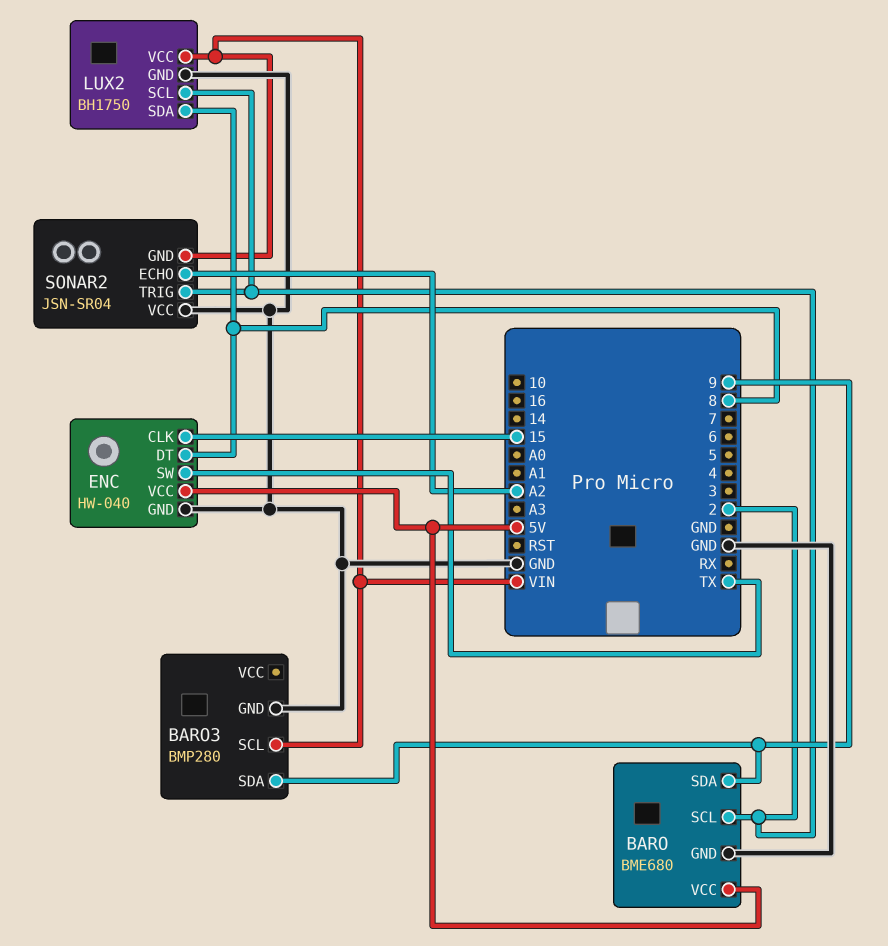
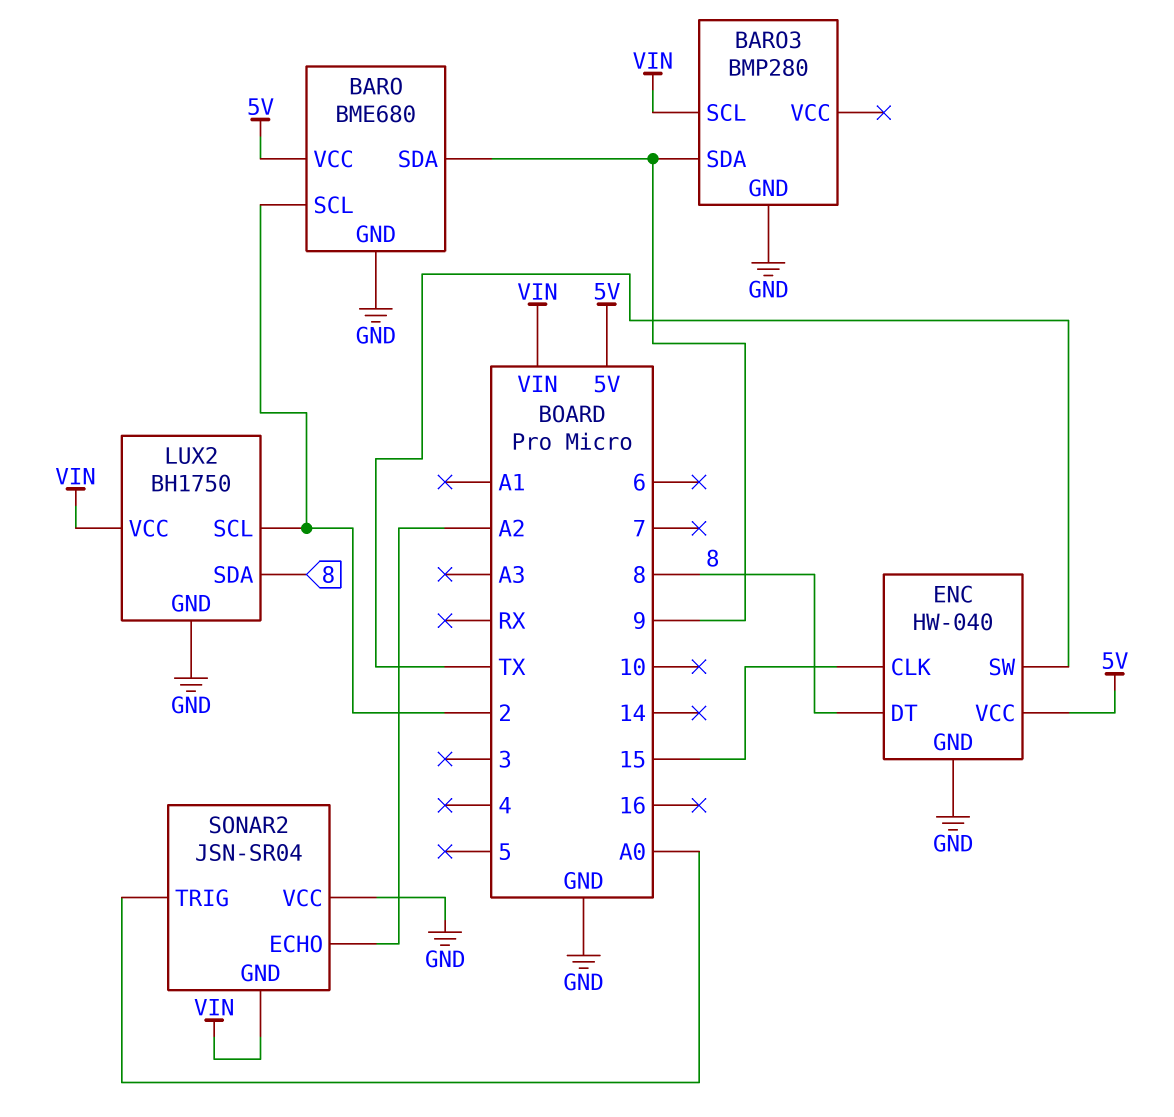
SONAR2 pin TRIG: 2 -> A0

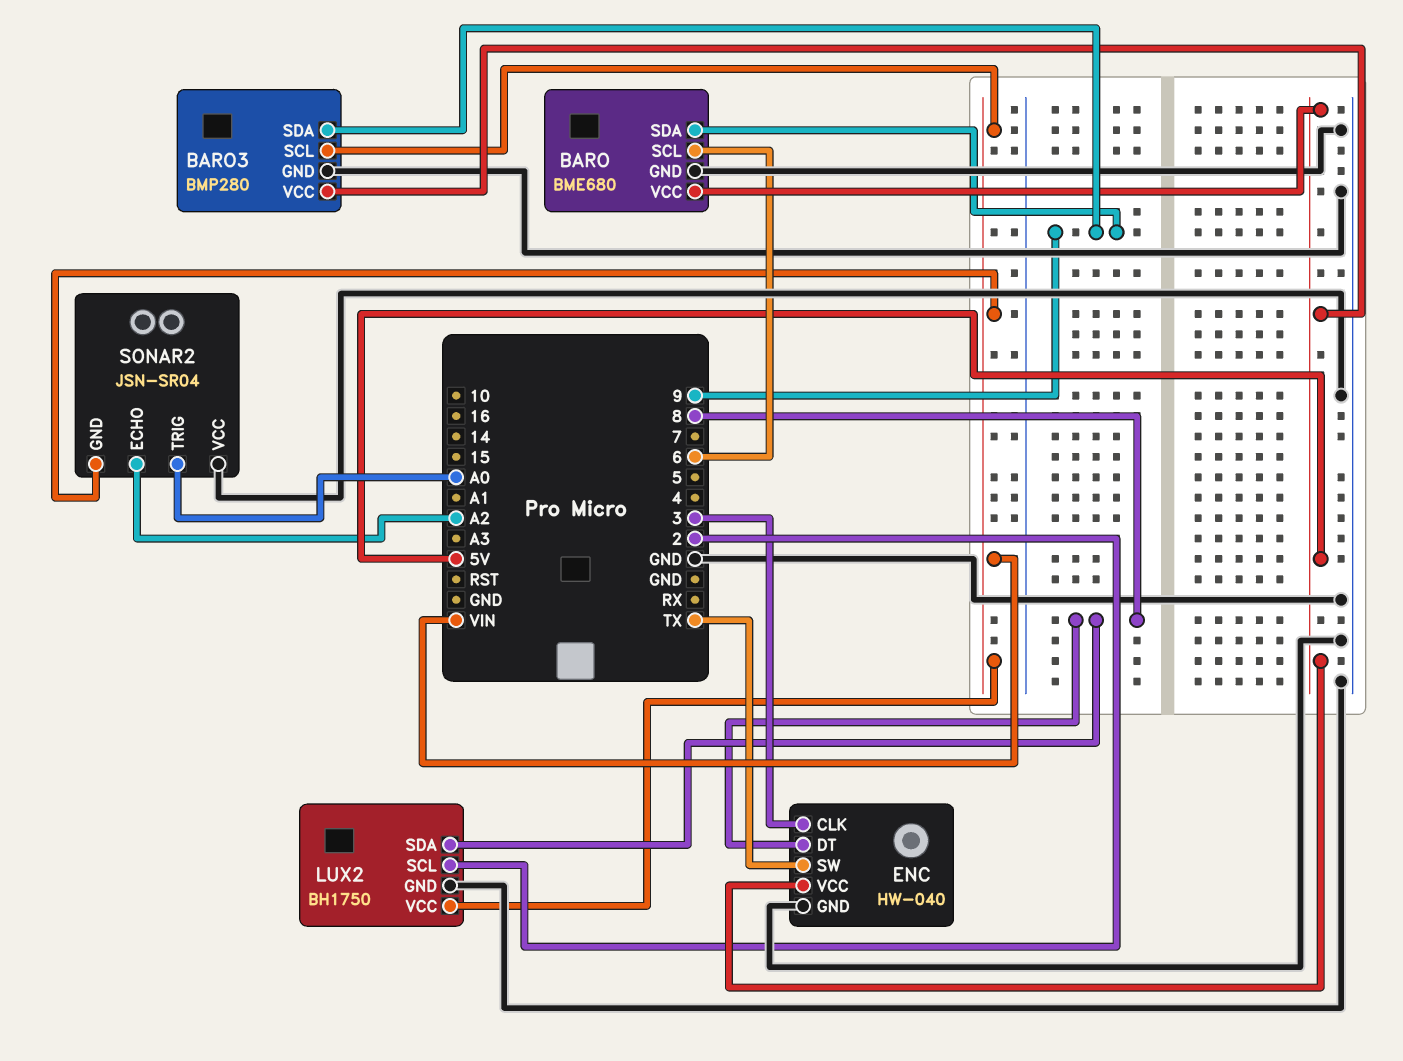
BARO pin SCL: 2 -> 6
BARO3 pin VCC: none -> 5V
ENC pin CLK: 15 -> 3

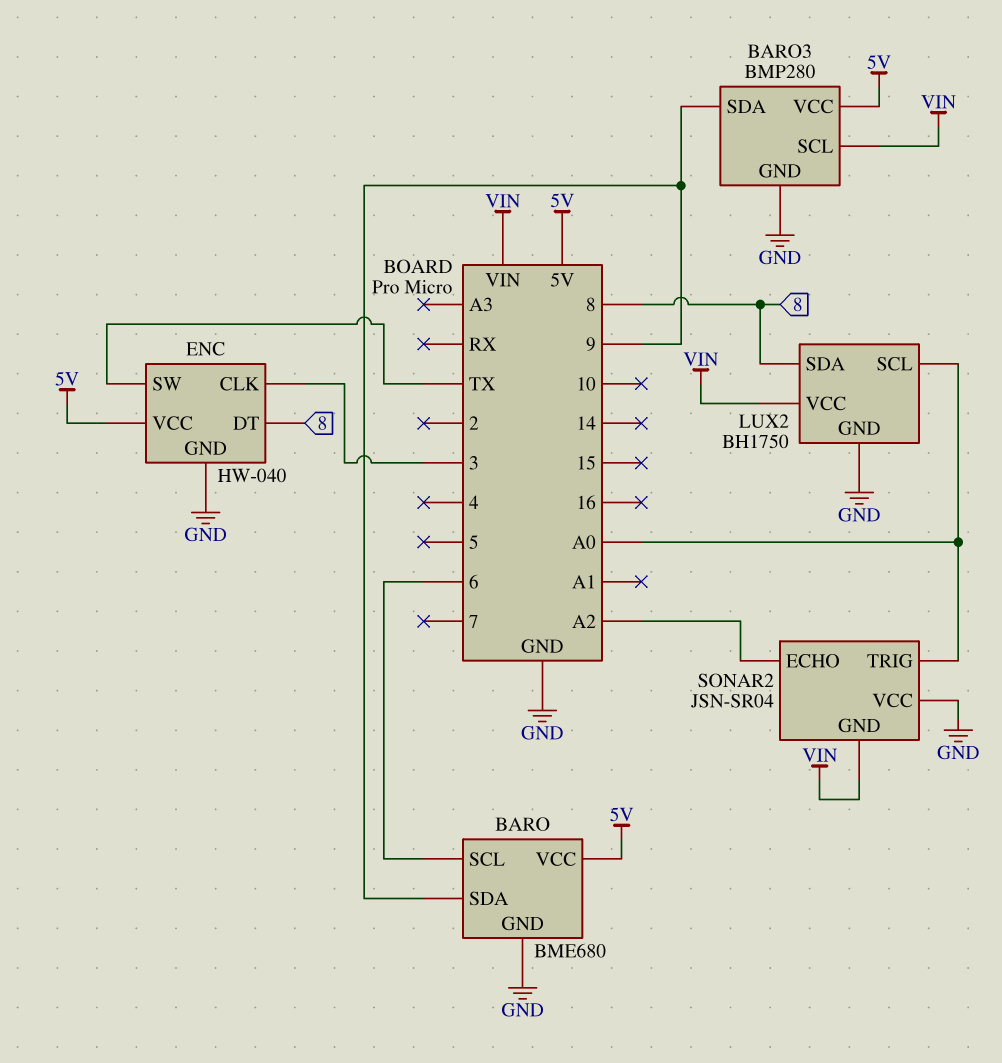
LUX2 pin SCL: 2 -> A0

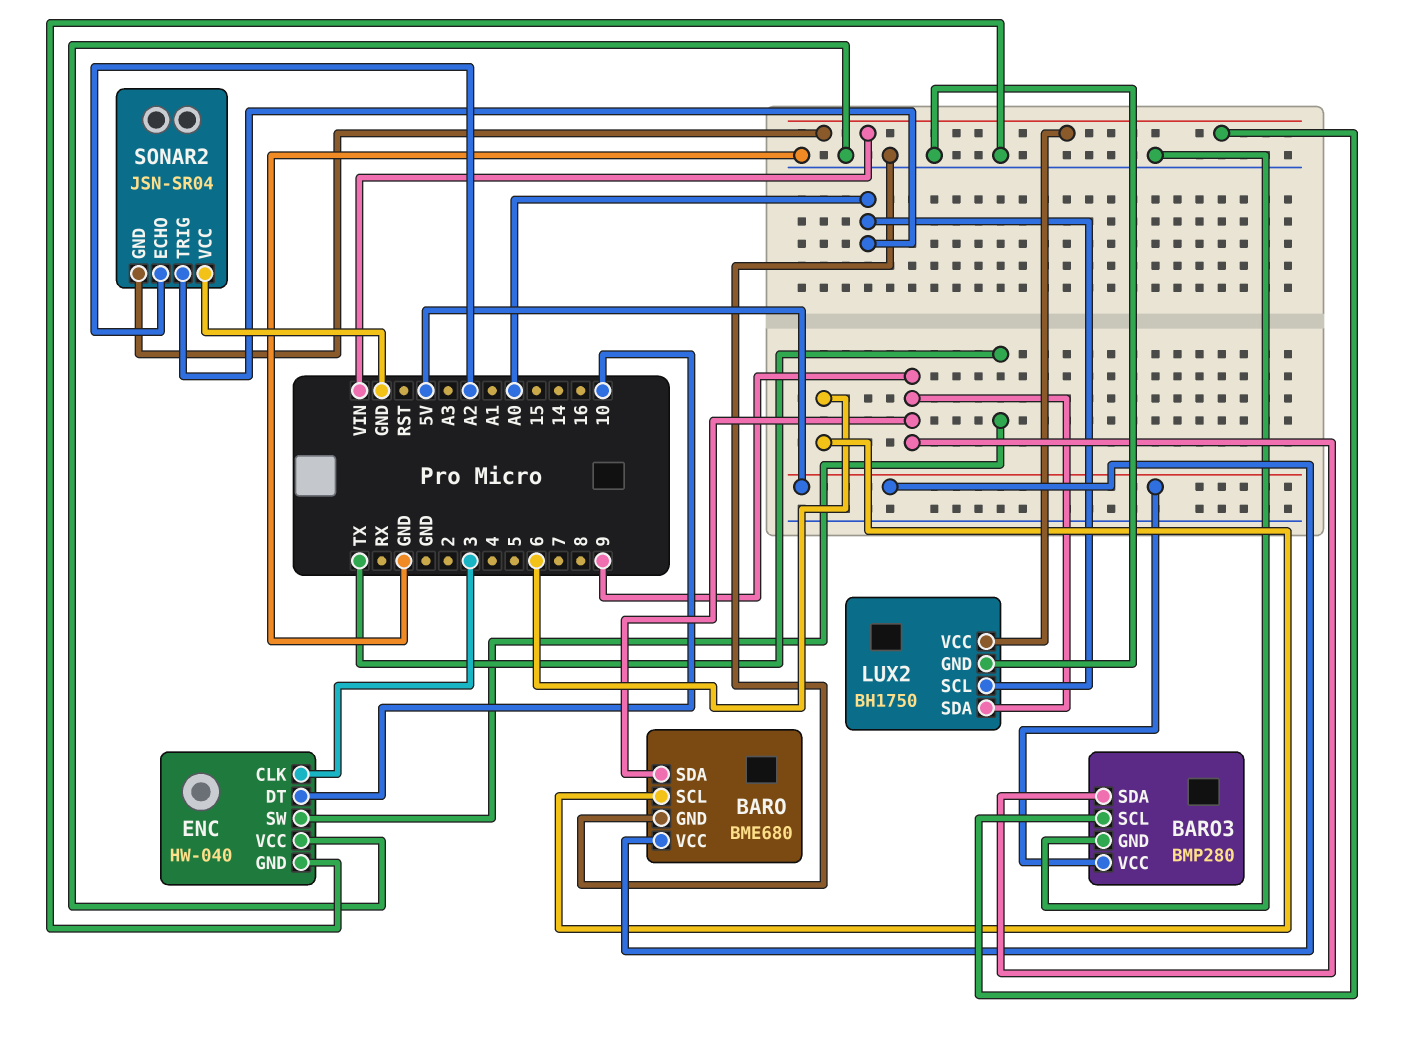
ENC pin DT: 8 -> 10
ENC pin VCC: 5V -> GND
LUX2 pin SDA: 8 -> 9

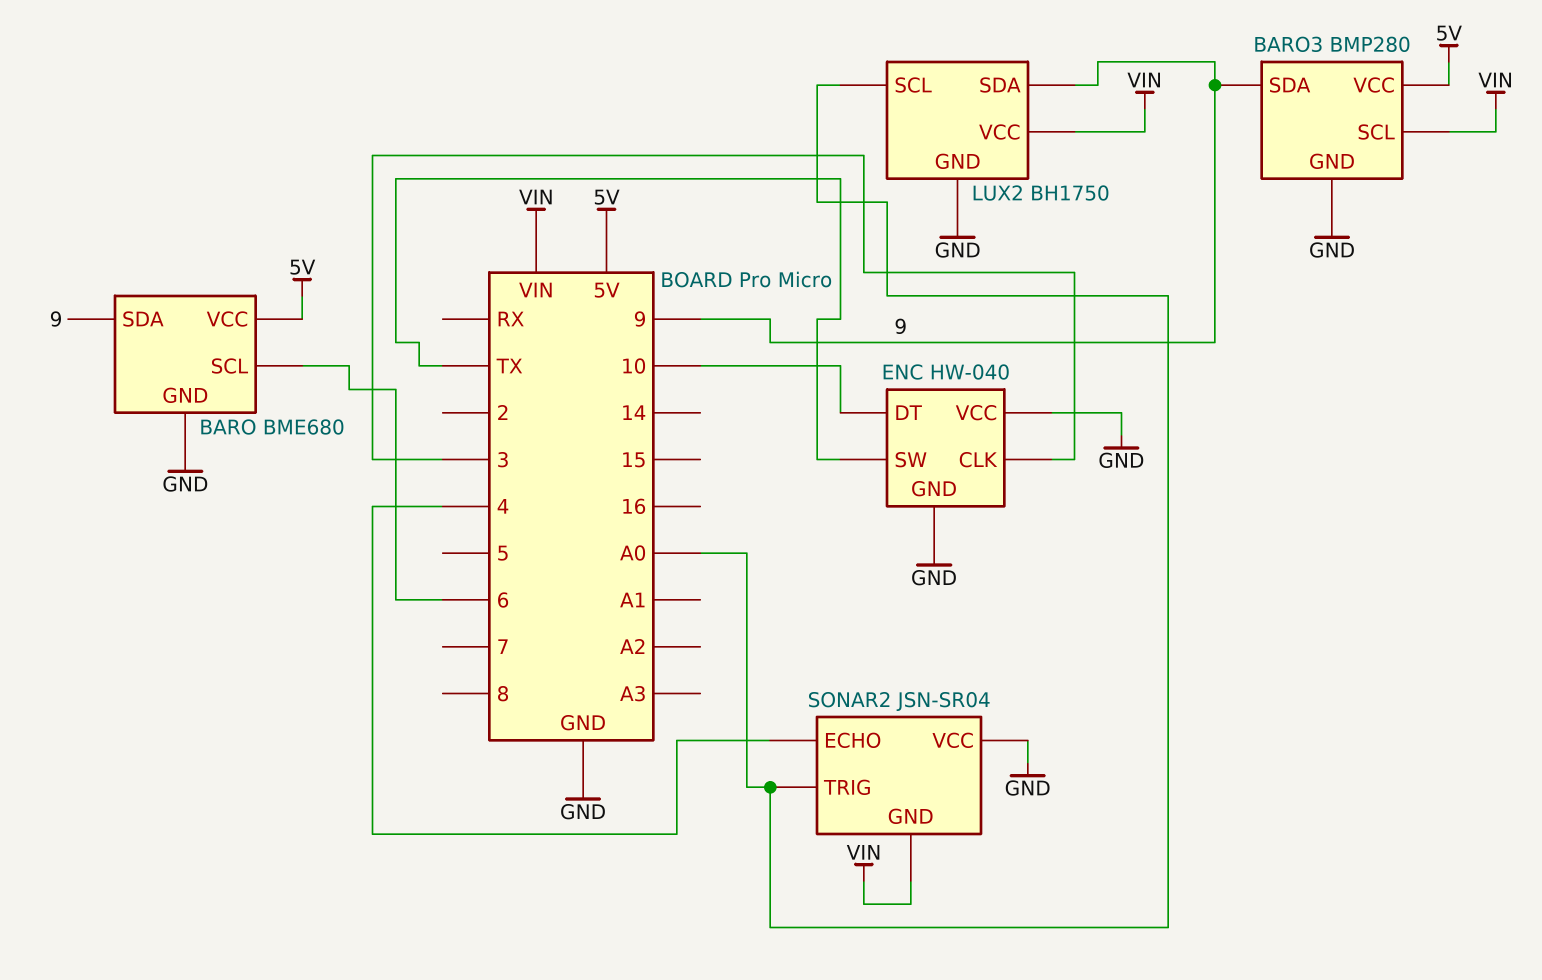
SONAR2 pin ECHO: A2 -> 4

